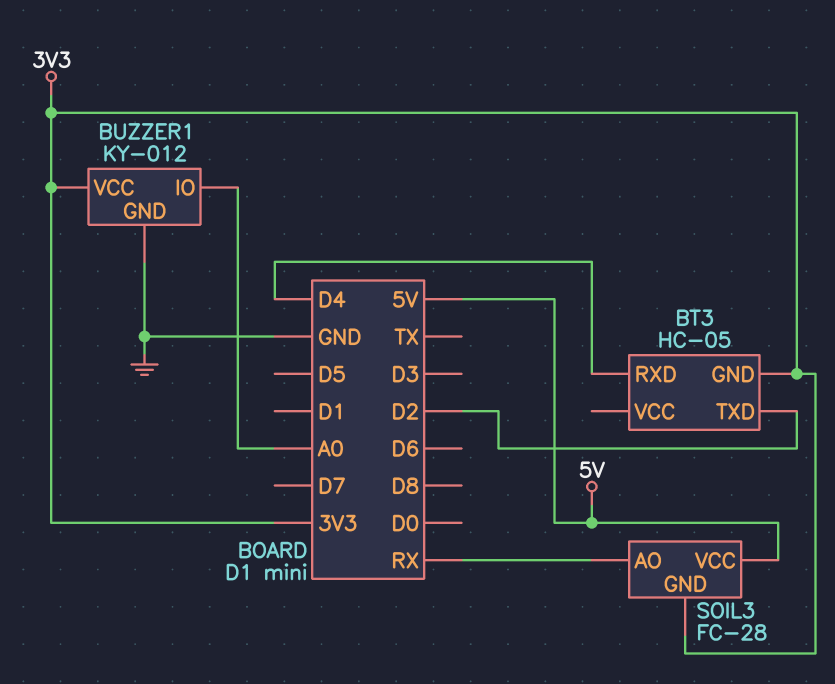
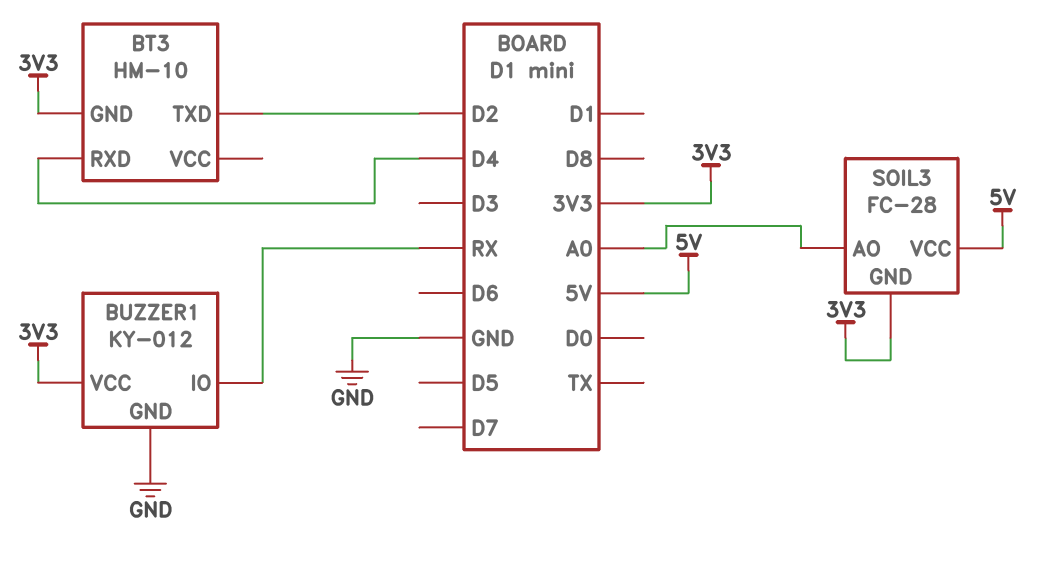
BT3: HC-05 -> HM-10
BUZZER1 pin IO: A0 -> RX
SOIL3 pin AO: RX -> A0

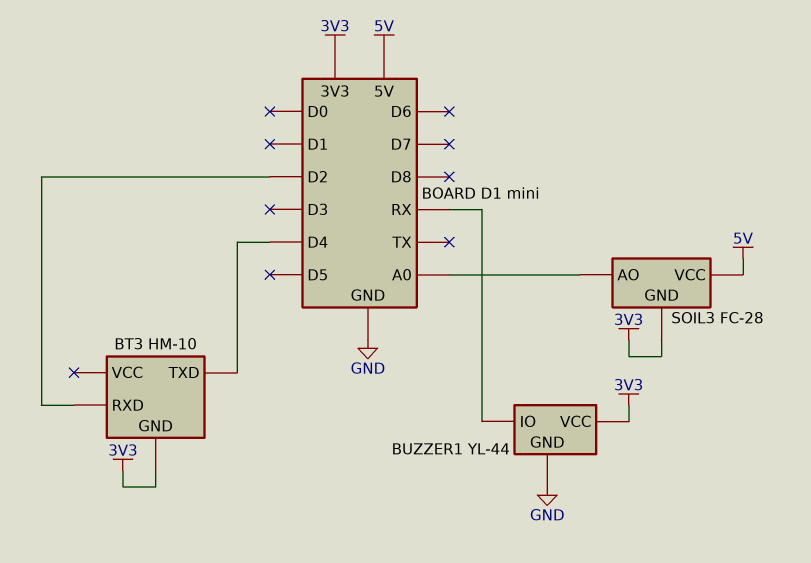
BT3 pin RXD: D4 -> D2
BT3 pin TXD: D2 -> D4
BUZZER1: KY-012 -> YL-44

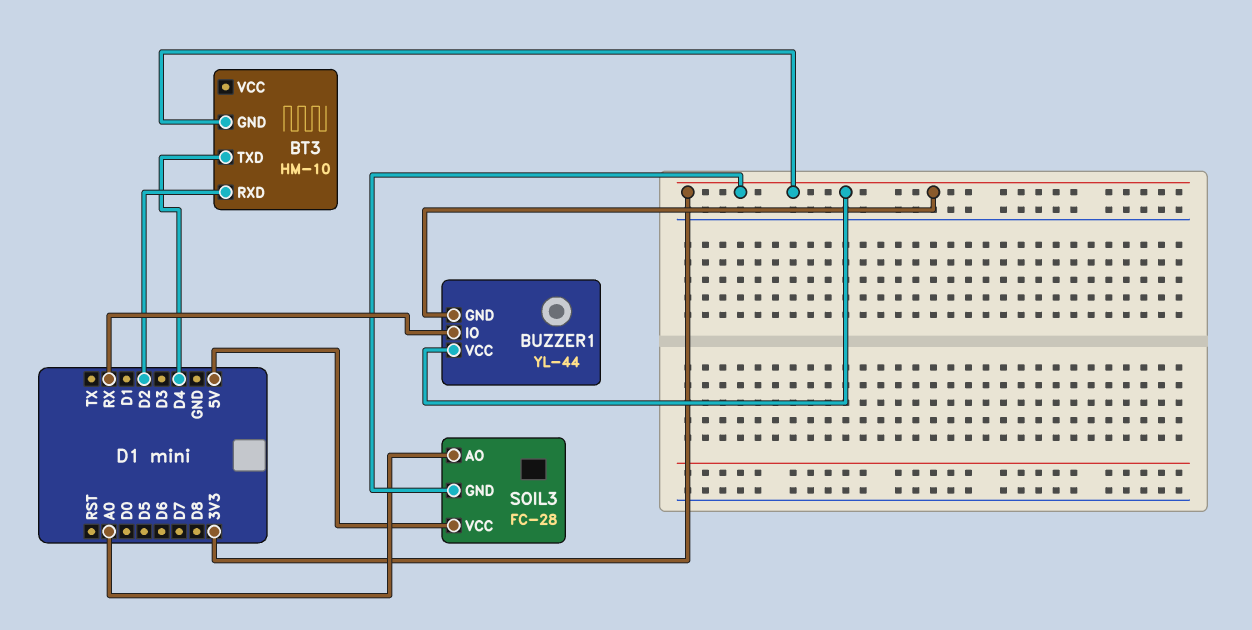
BUZZER1 pin GND: GND -> 3V3

